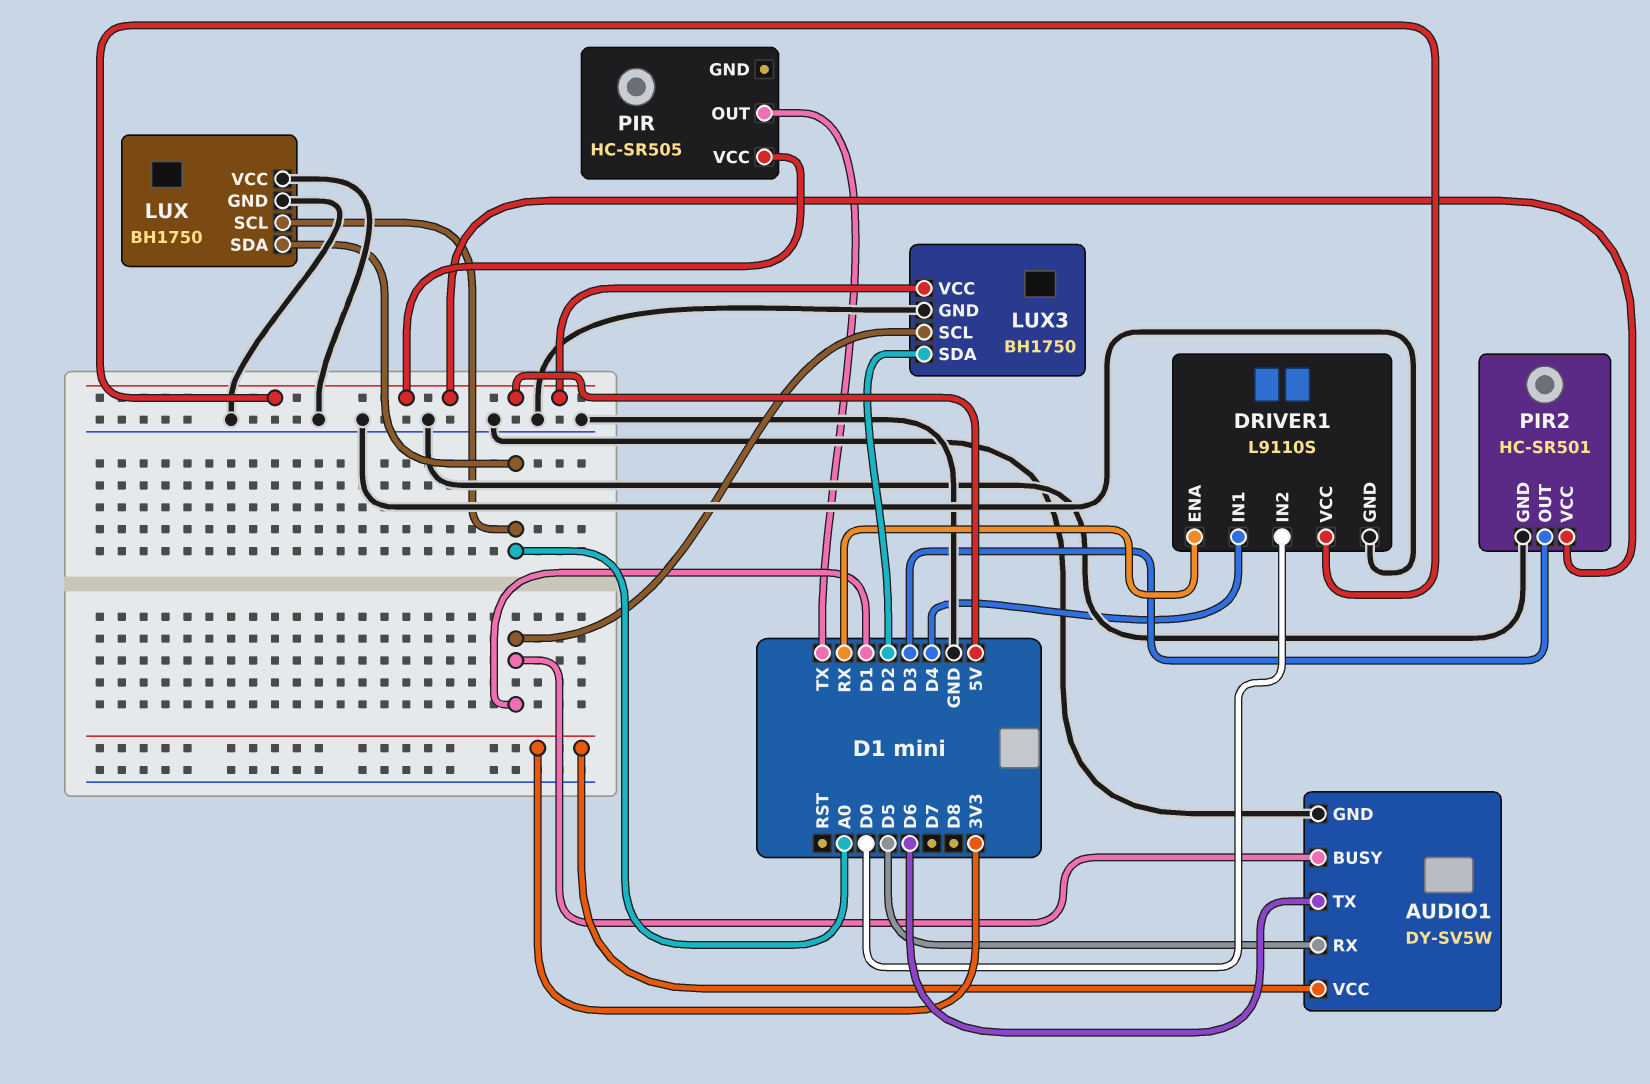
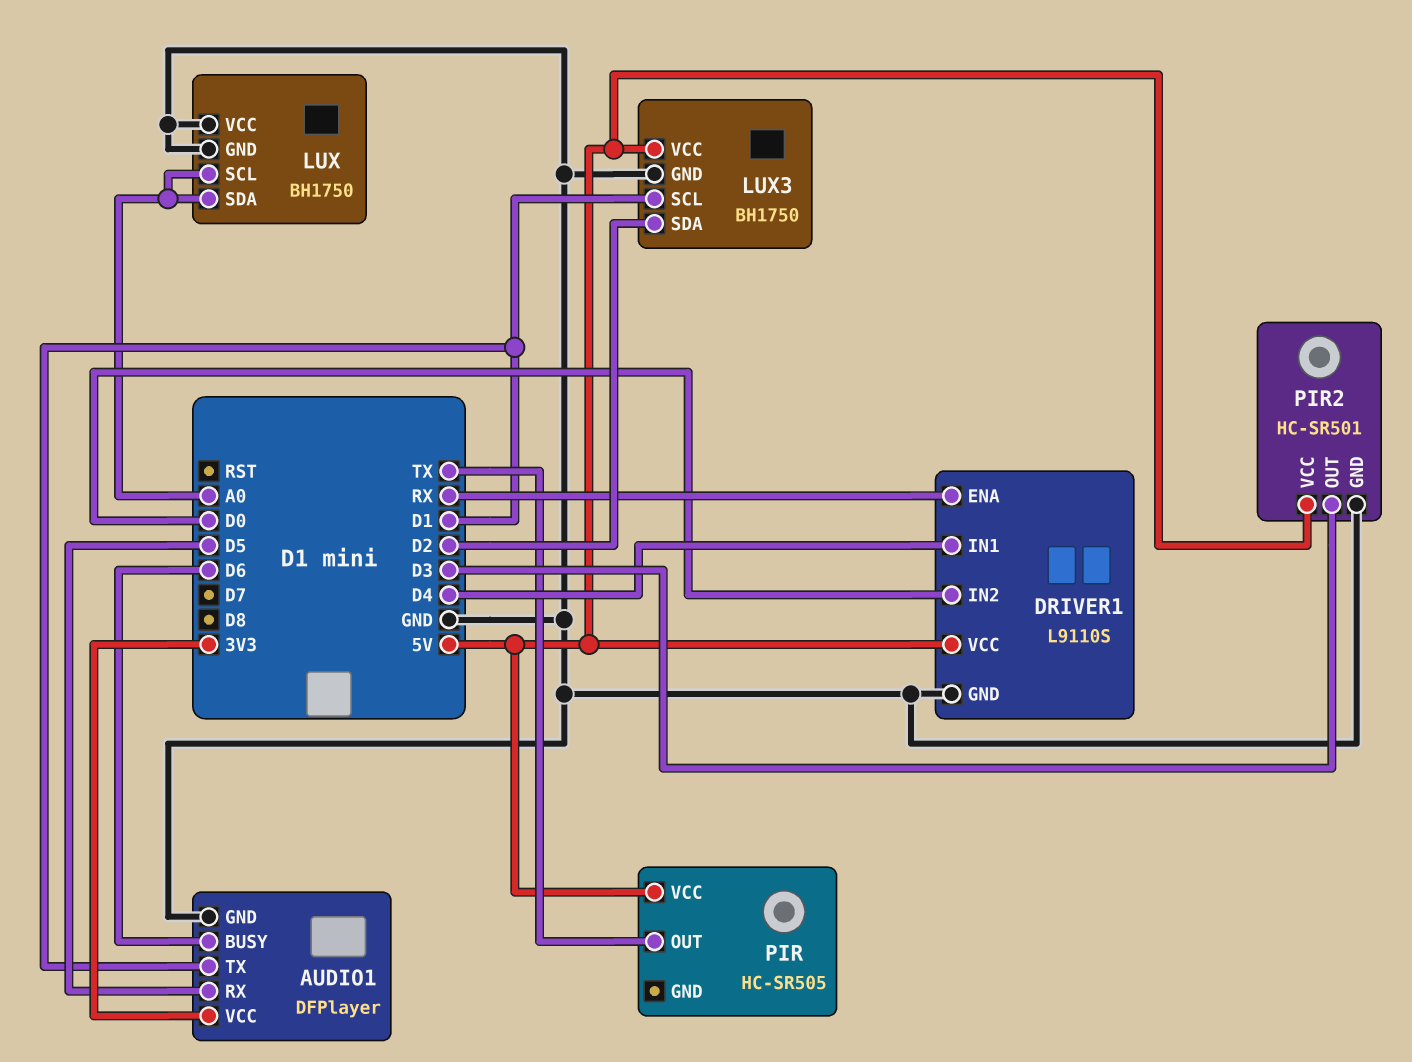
AUDIO1: DY-SV5W -> DFPlayer
AUDIO1 pin BUSY: D1 -> D6
AUDIO1 pin TX: D6 -> D1

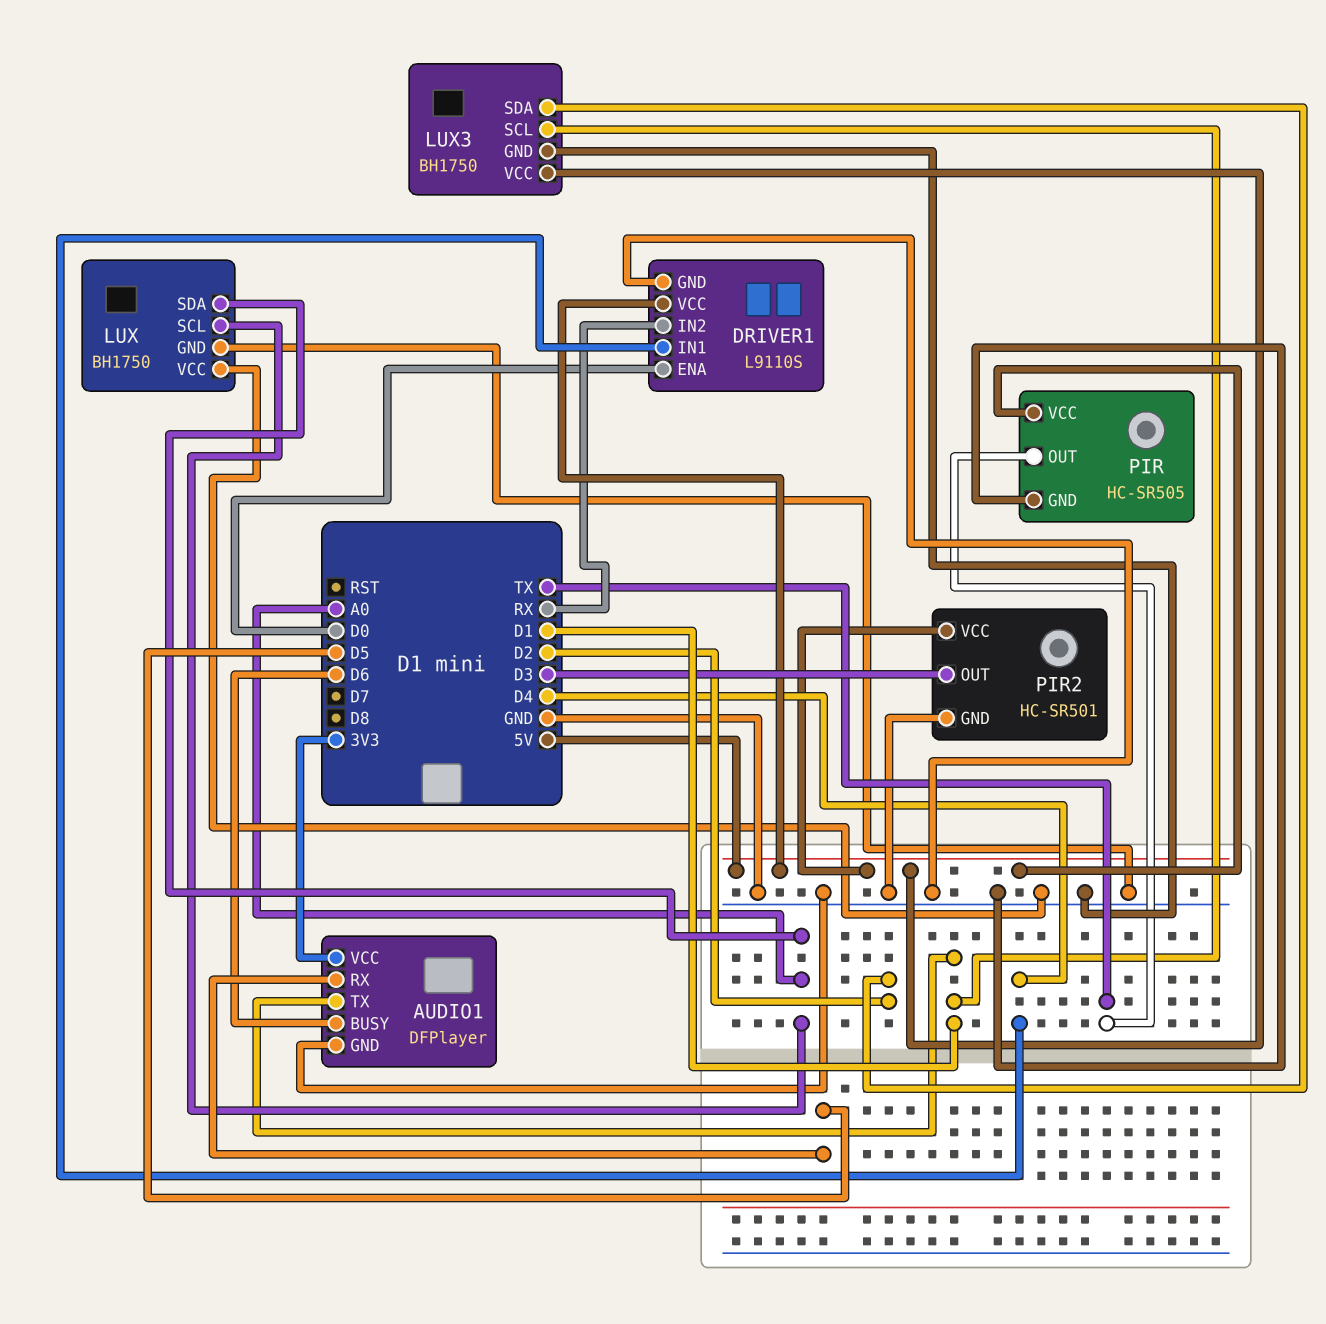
DRIVER1 pin ENA: RX -> D0
DRIVER1 pin IN2: D0 -> RX
PIR pin GND: none -> GND

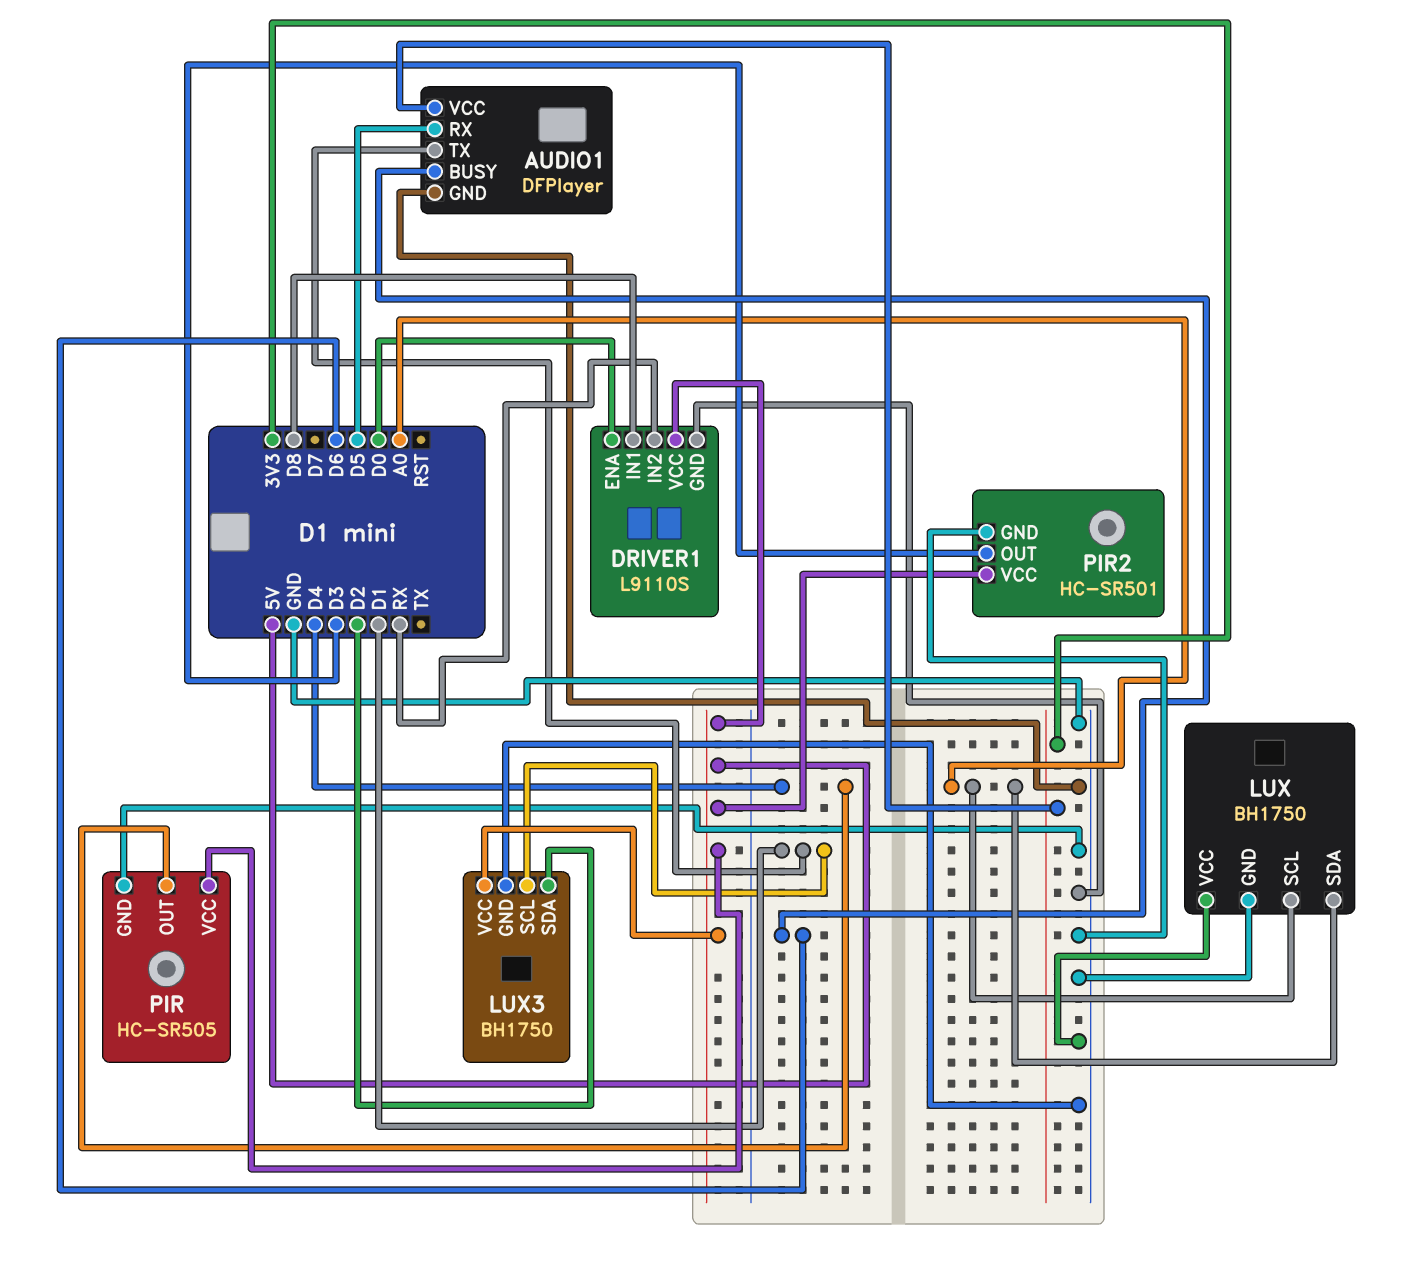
DRIVER1 pin IN1: D4 -> D8
PIR pin OUT: TX -> D4

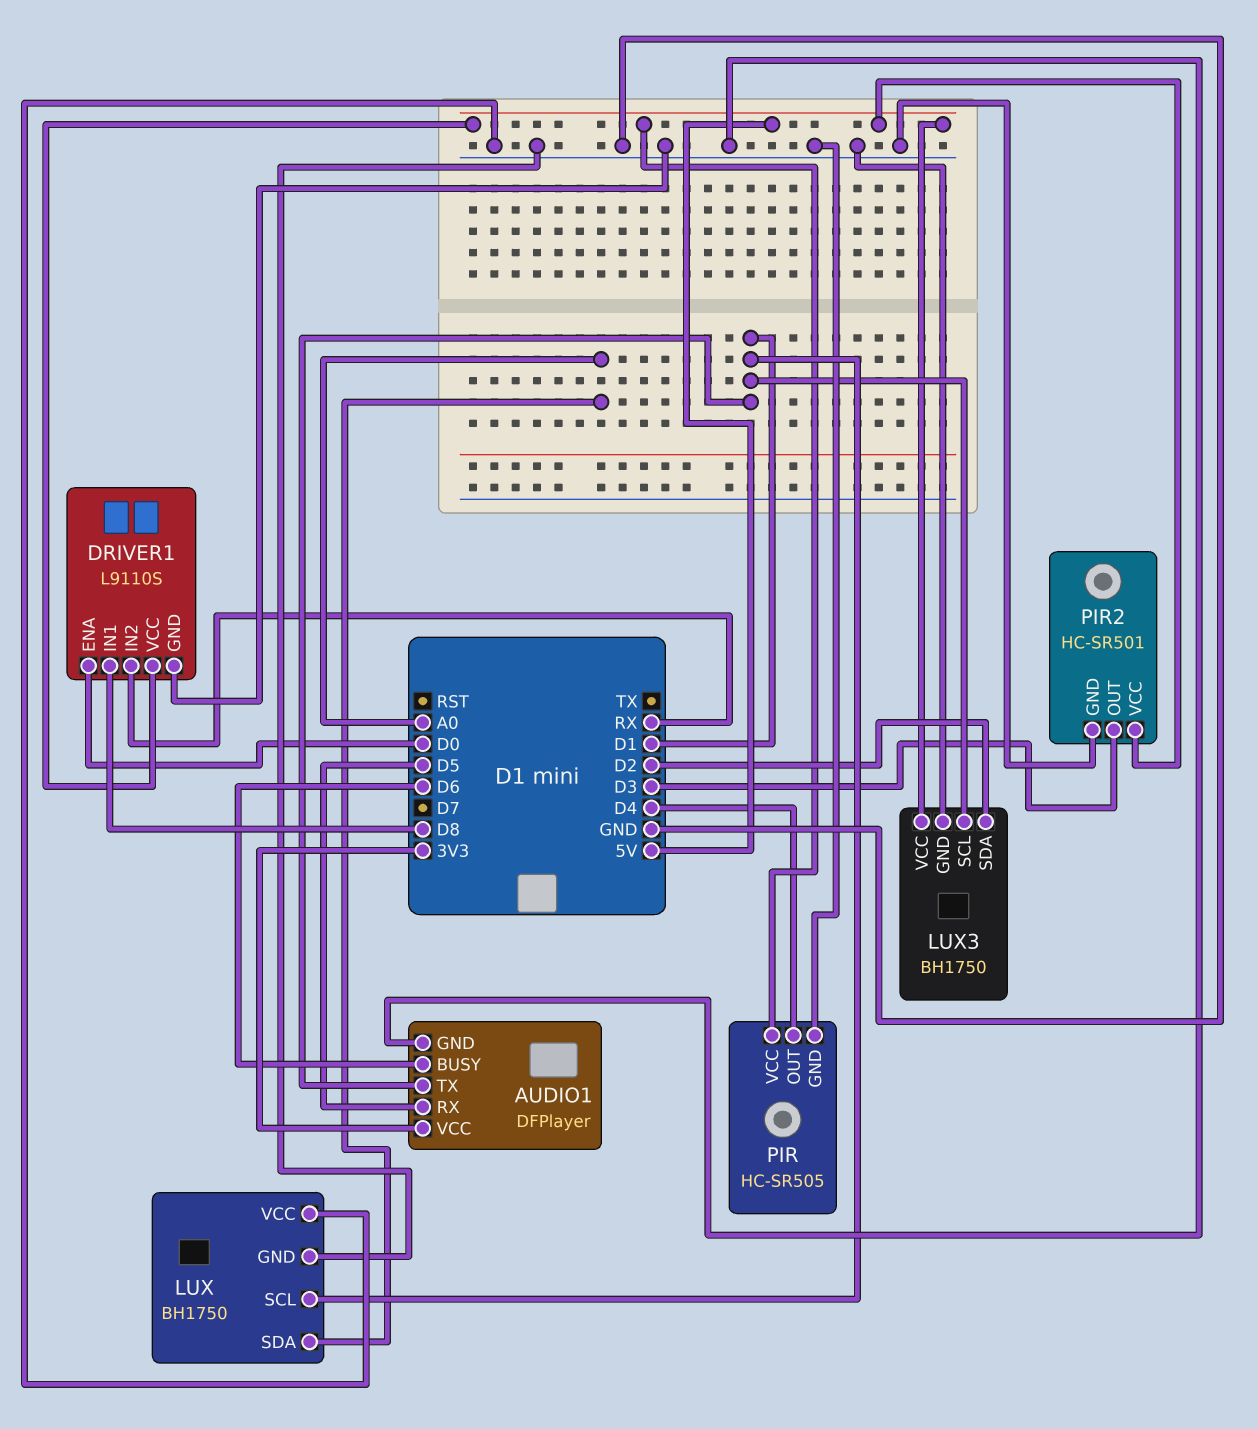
LUX pin SCL: A0 -> D1

